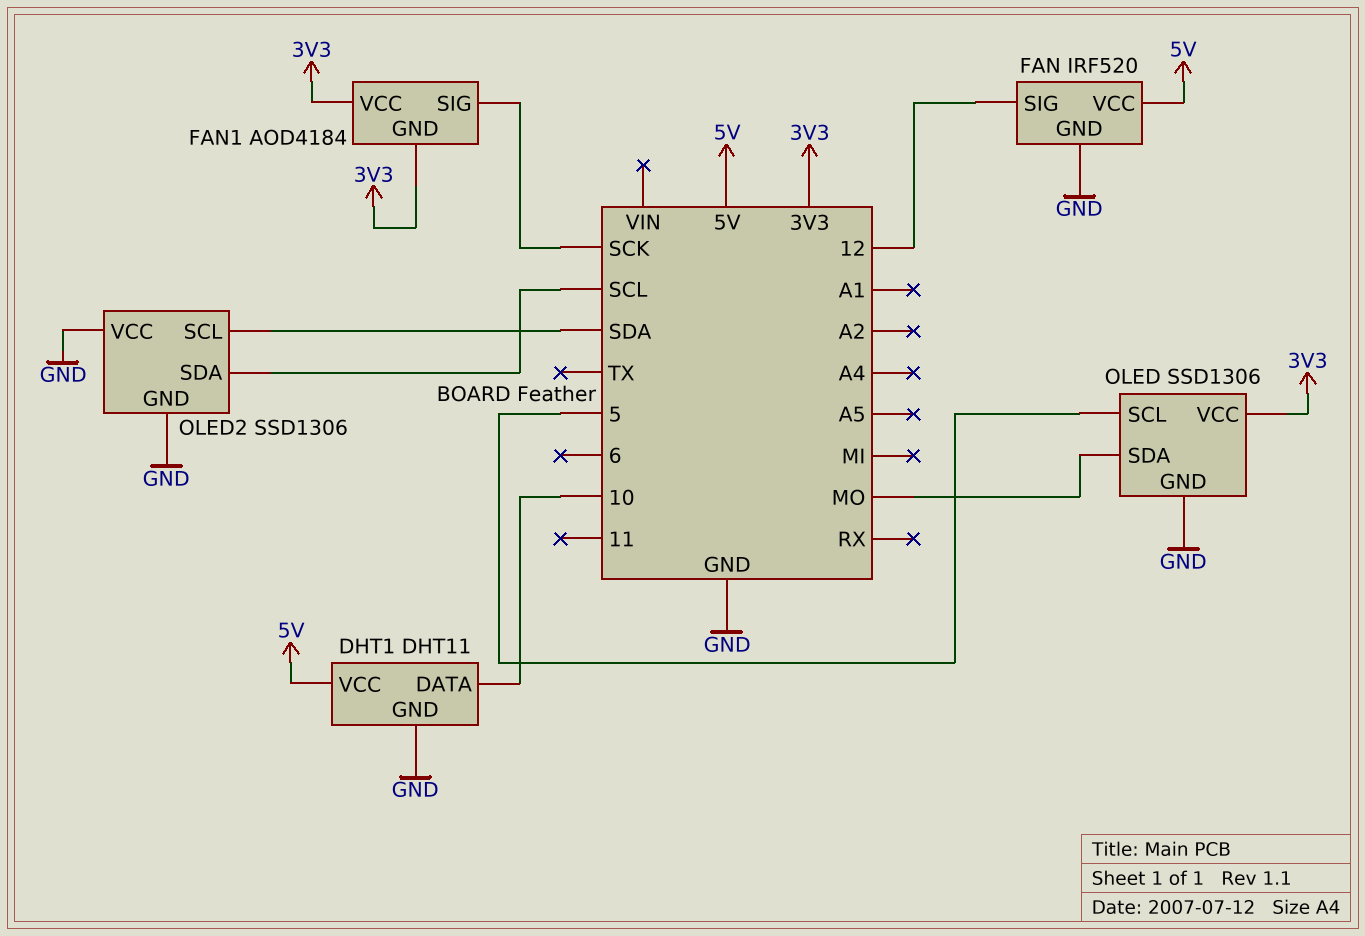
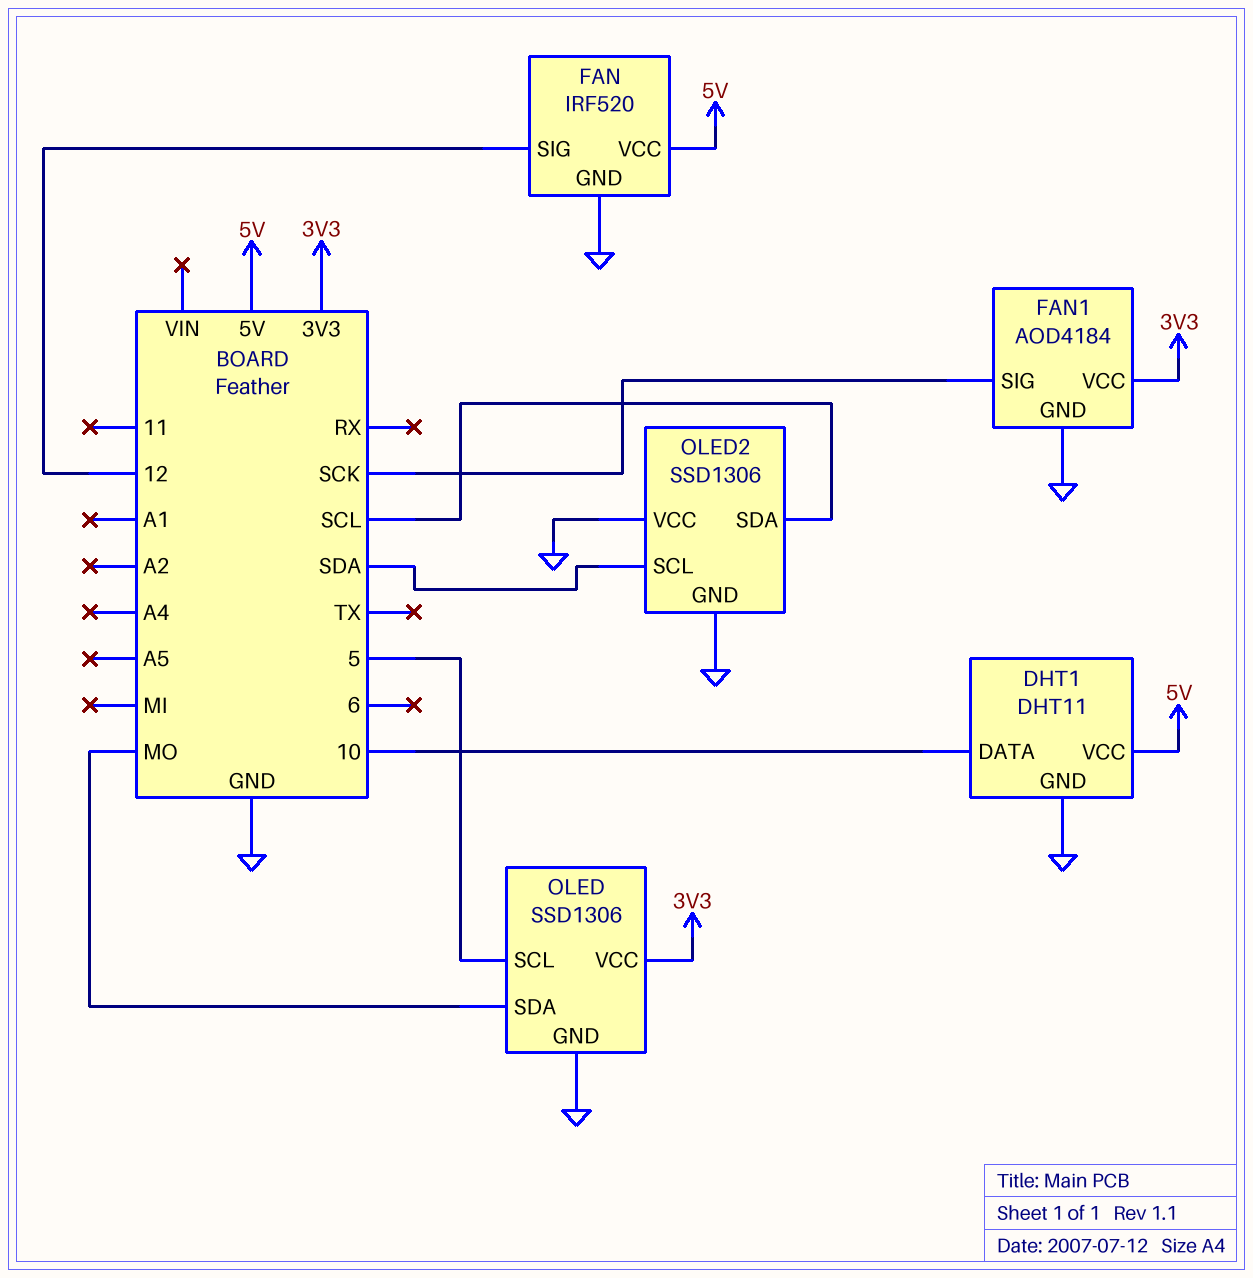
FAN1 pin GND: 3V3 -> GND

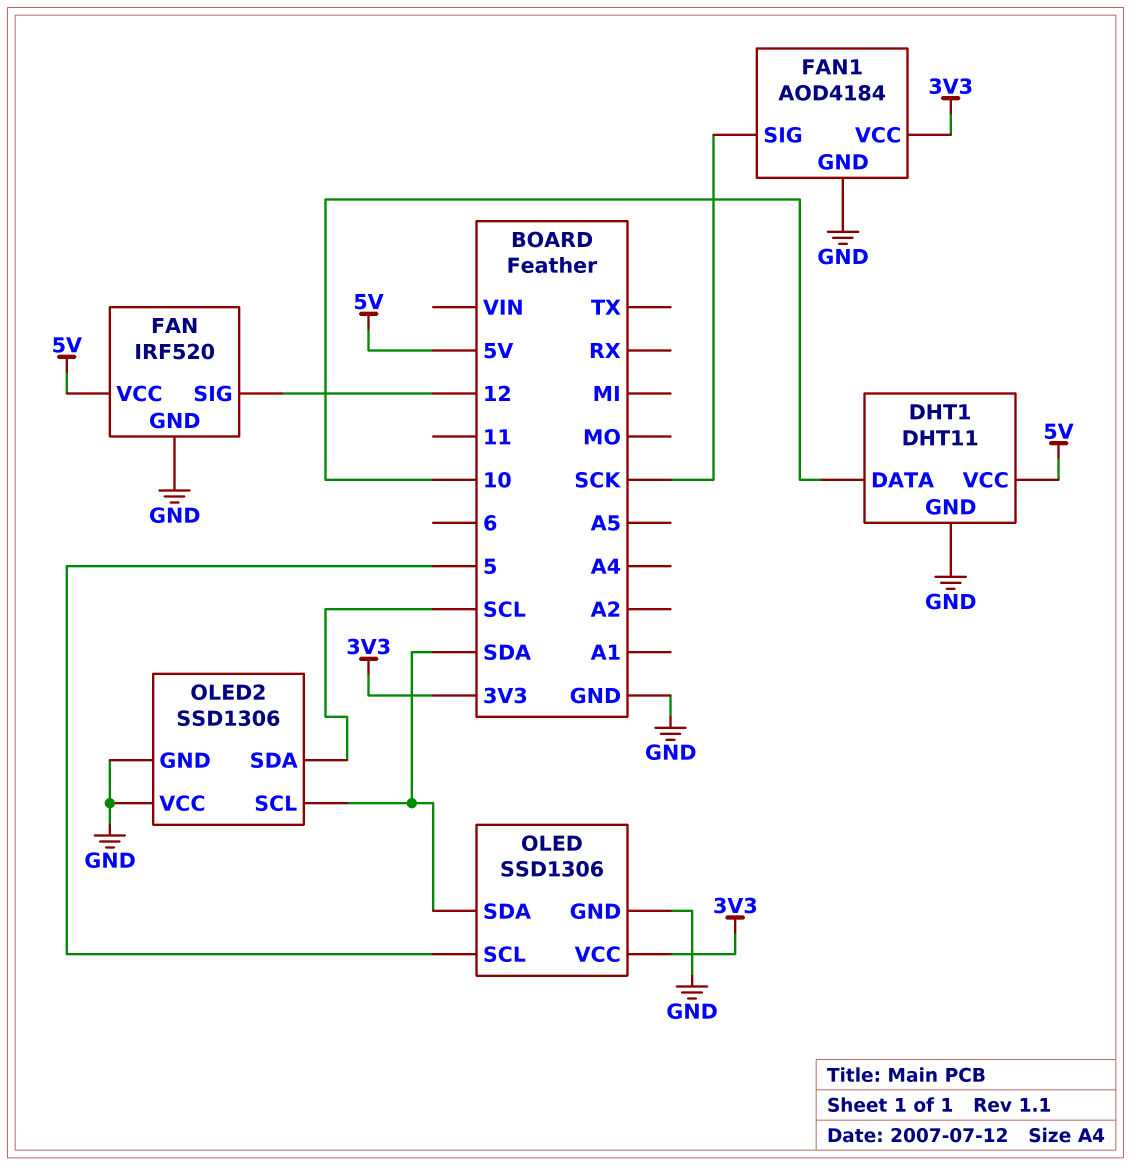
OLED pin SDA: MO -> SDA

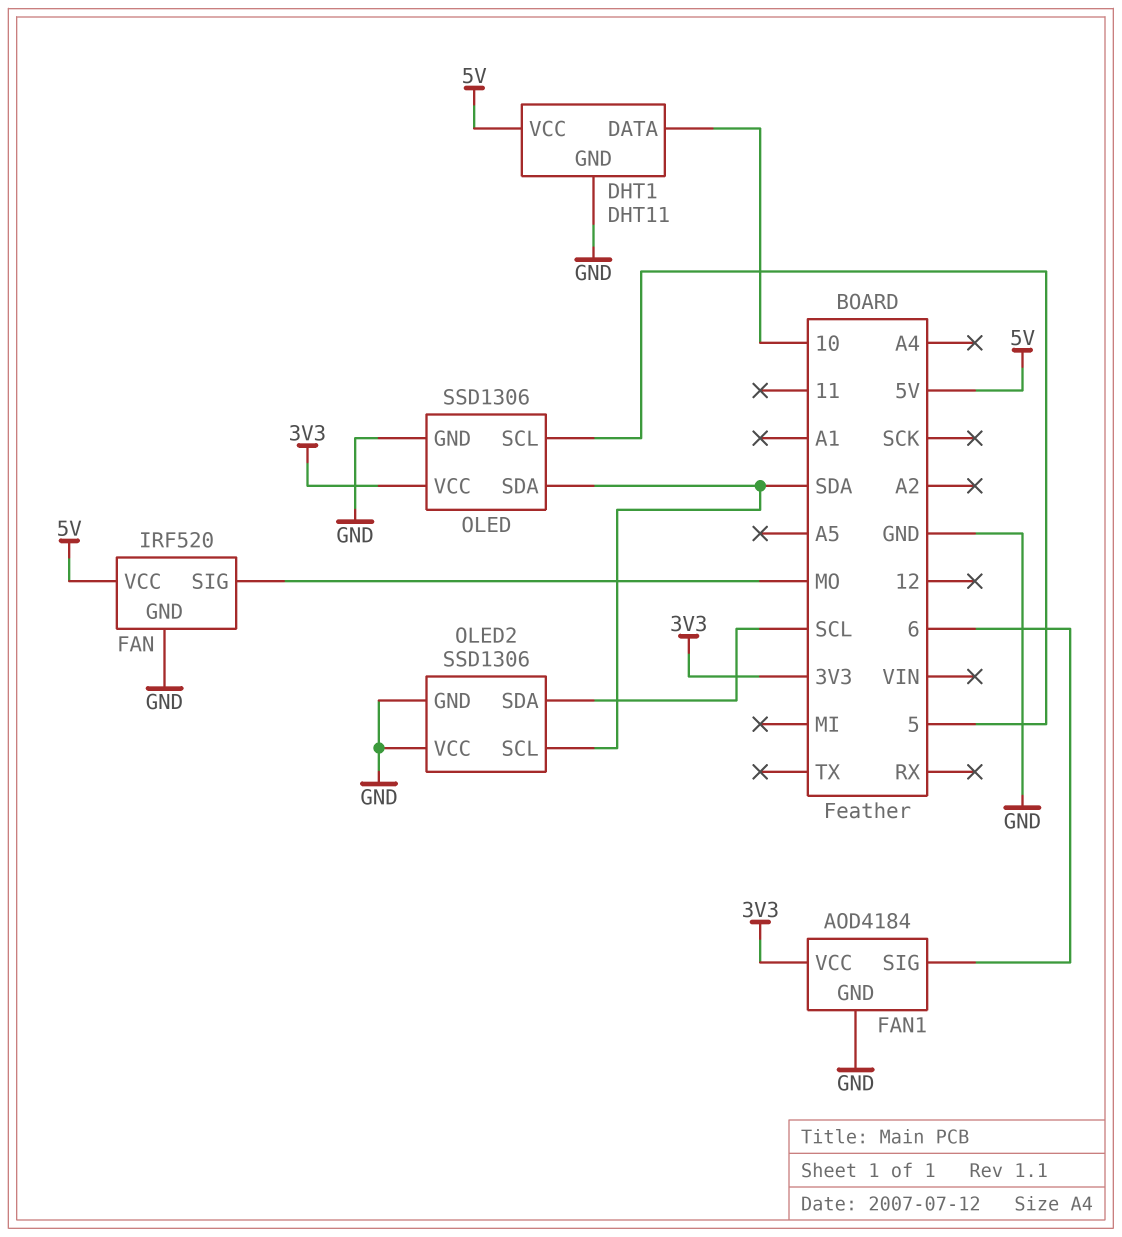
FAN pin SIG: 12 -> MO
FAN1 pin SIG: SCK -> 6

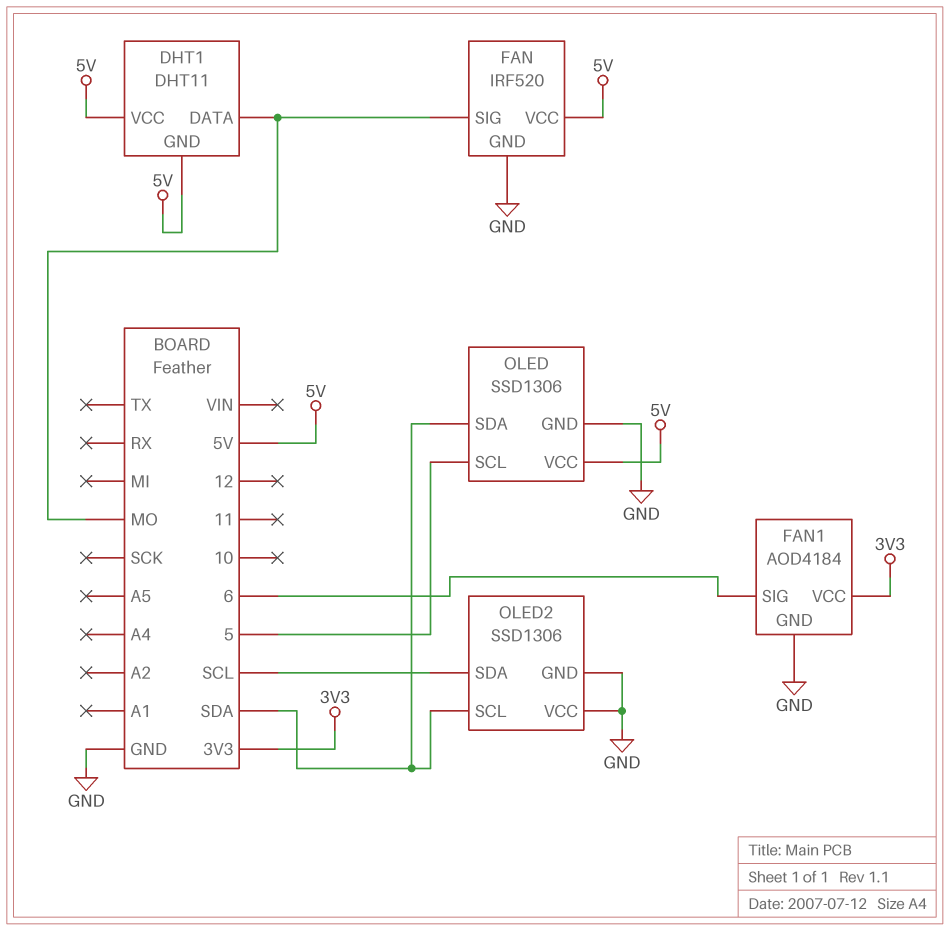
DHT1 pin DATA: 10 -> MO
DHT1 pin GND: GND -> 5V
OLED pin VCC: 3V3 -> 5V

